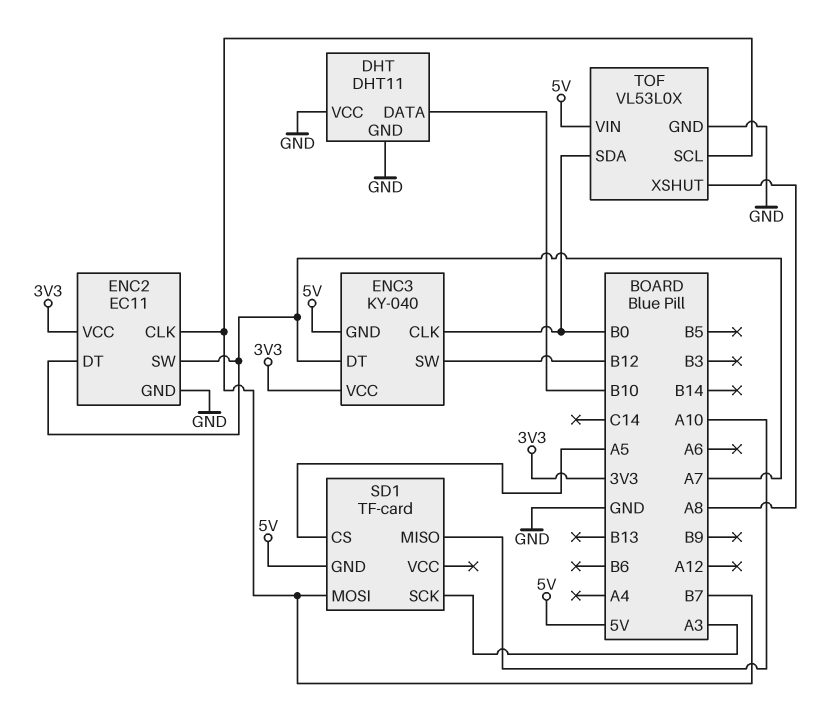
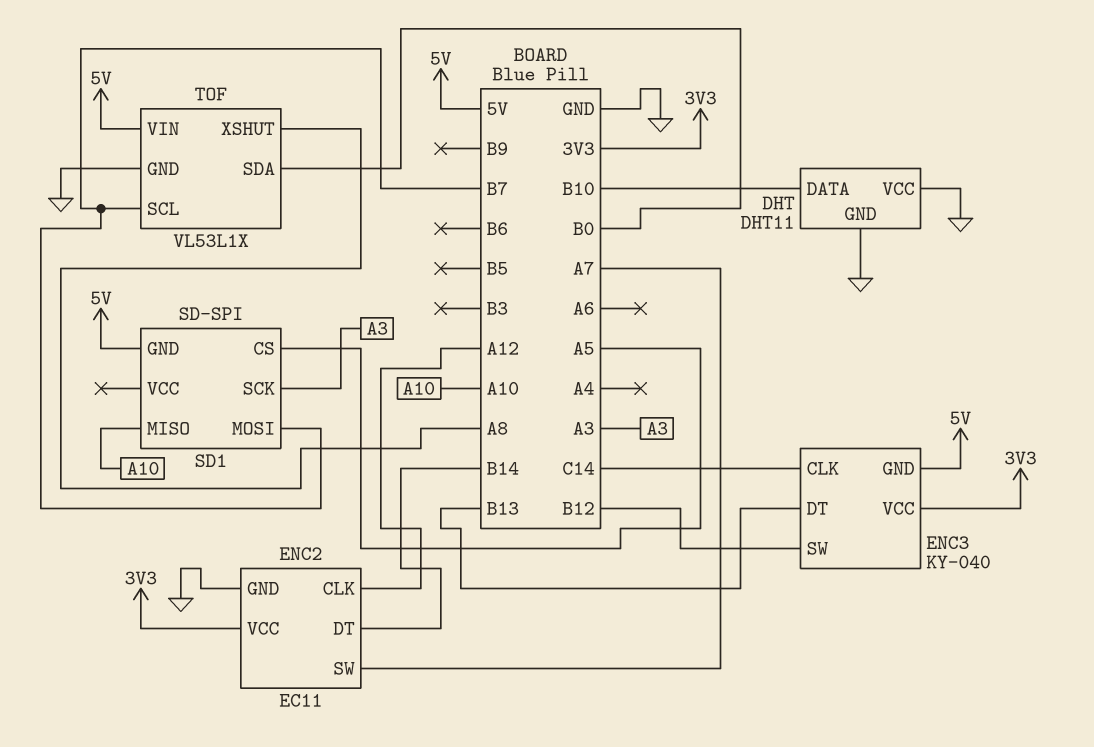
ENC2 pin CLK: B7 -> A12
ENC2 pin DT: A7 -> B14
ENC3 pin CLK: B0 -> C14
ENC3 pin DT: A7 -> B13
SD1: TF-card -> SD-SPI
TOF: VL53L0X -> VL53L1X

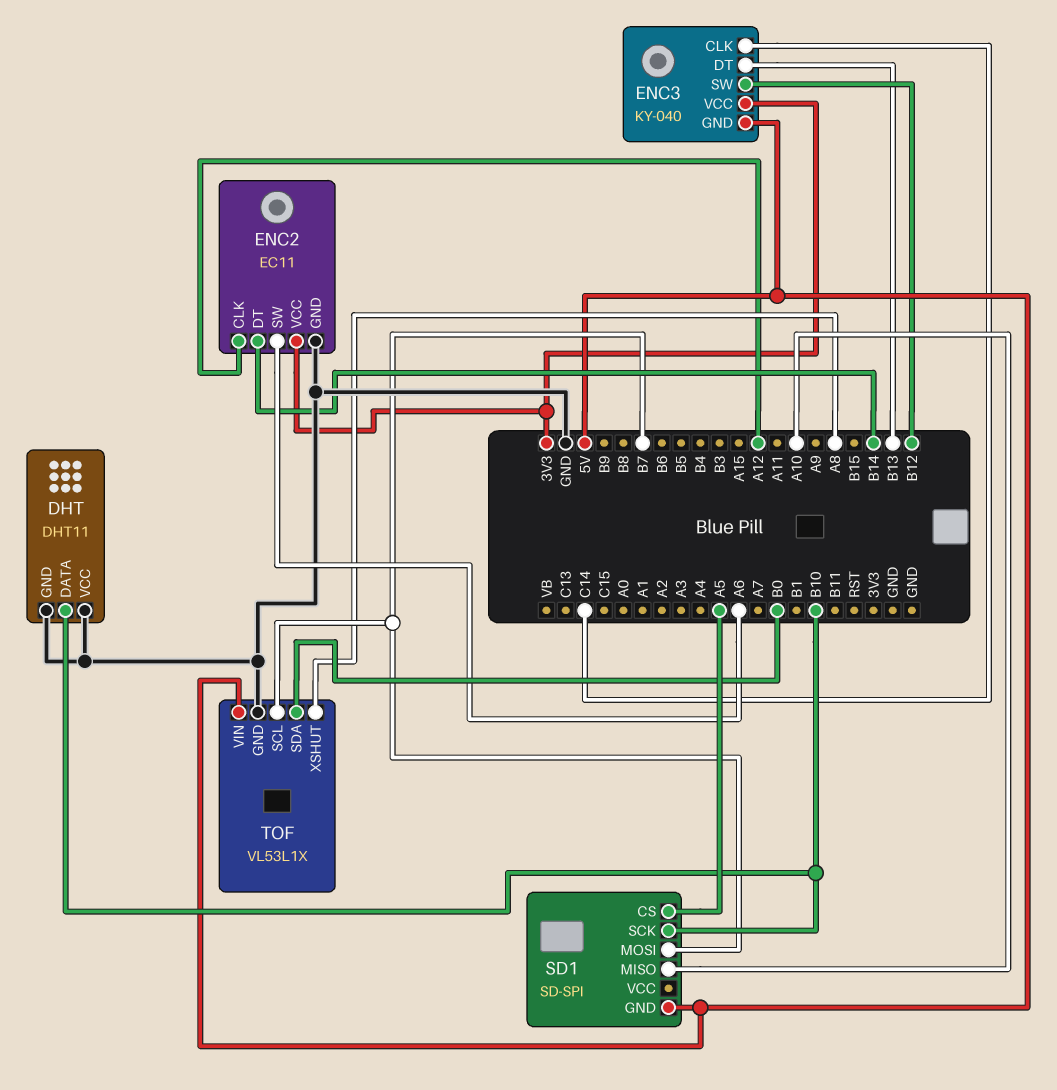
ENC2 pin SW: A7 -> A6
SD1 pin SCK: A3 -> B10

